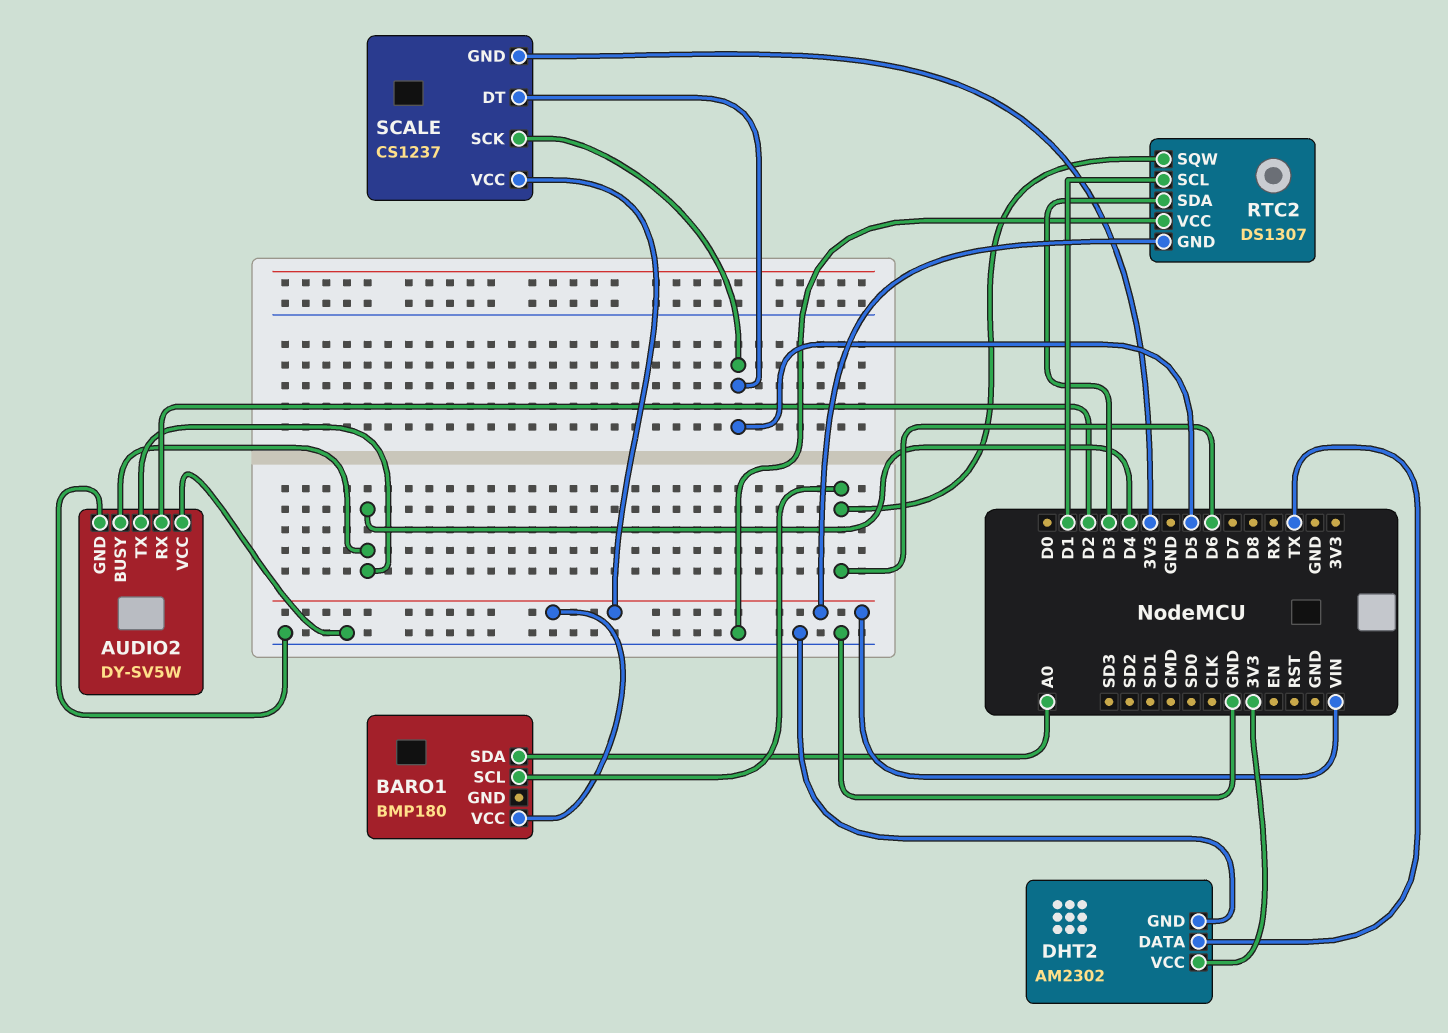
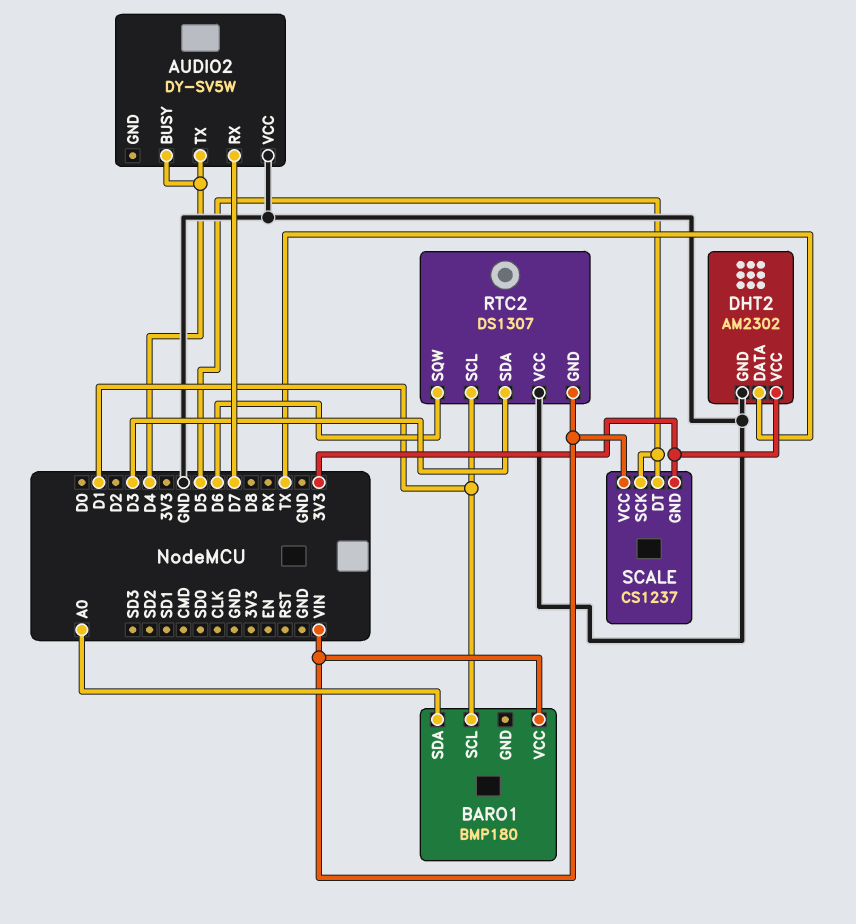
AUDIO2 pin GND: GND -> none
AUDIO2 pin RX: D2 -> D7
BARO1 pin SCL: D6 -> D1

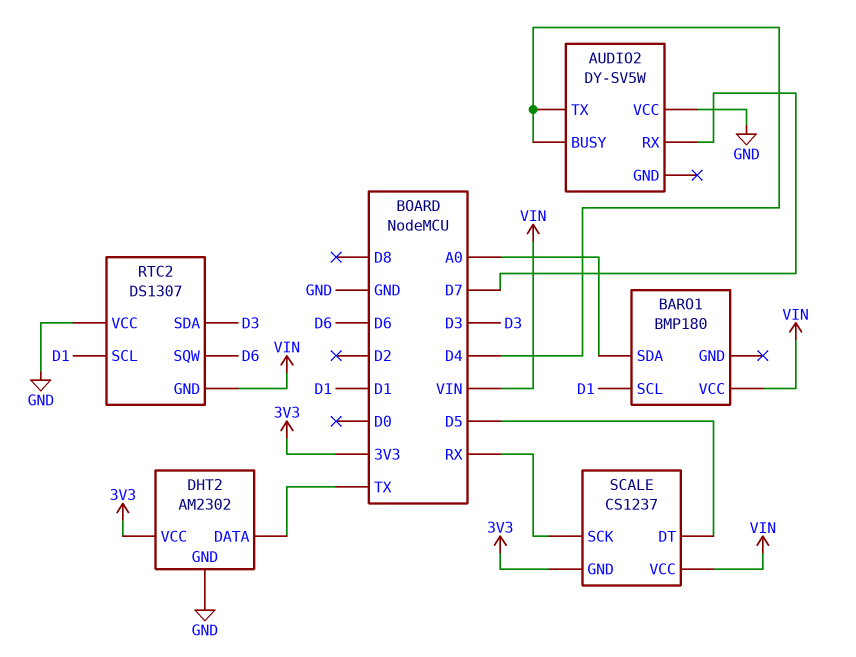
SCALE pin SCK: D5 -> RX

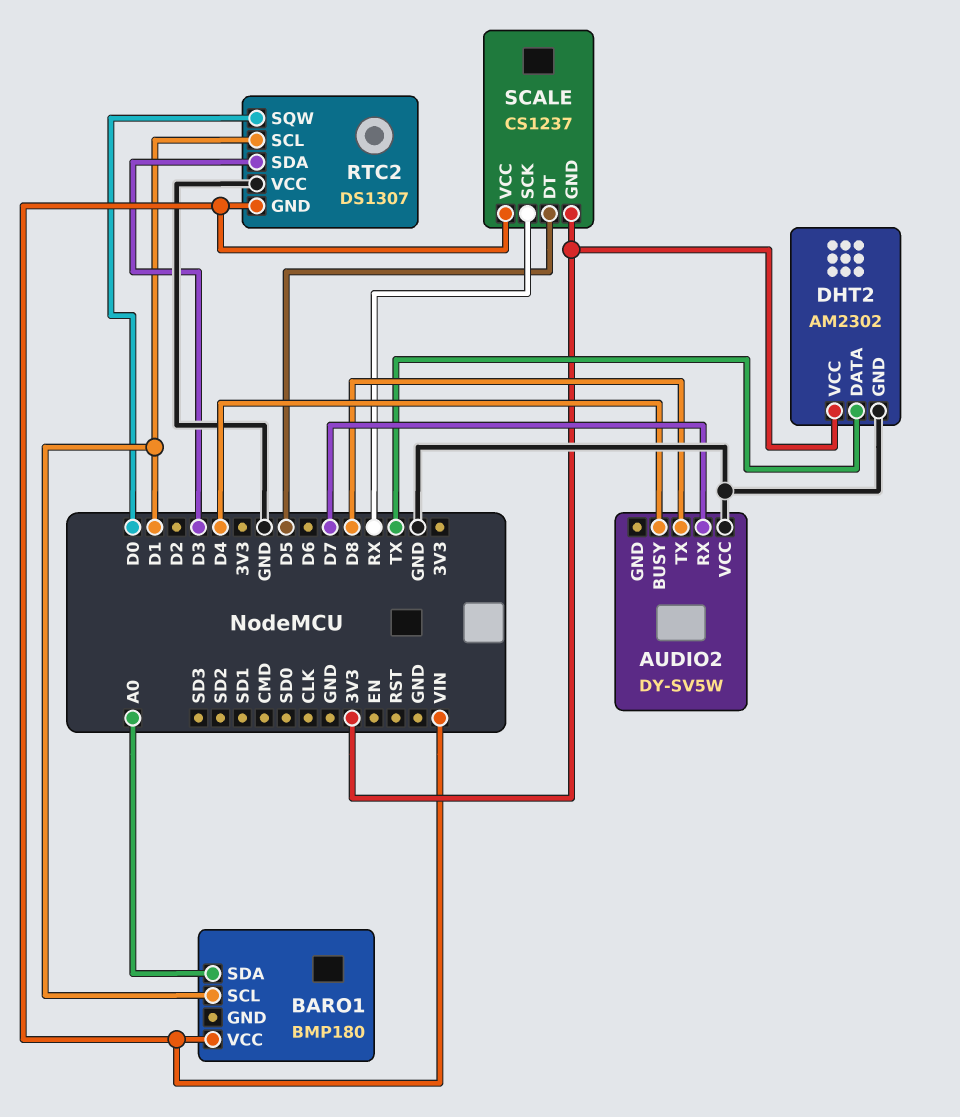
AUDIO2 pin TX: D4 -> D8
RTC2 pin SQW: D6 -> D0

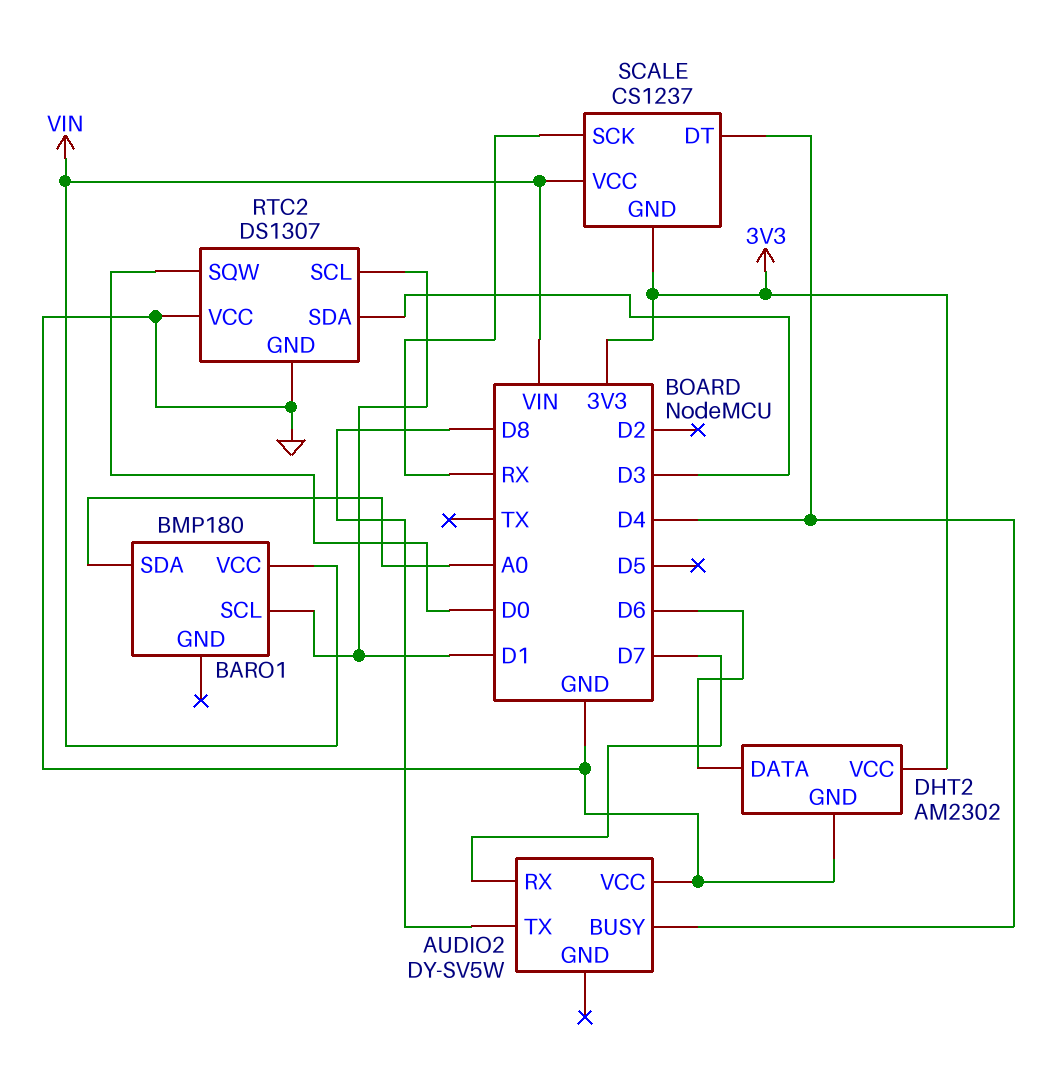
DHT2 pin DATA: TX -> D6
RTC2 pin GND: VIN -> GND
SCALE pin DT: D5 -> D4

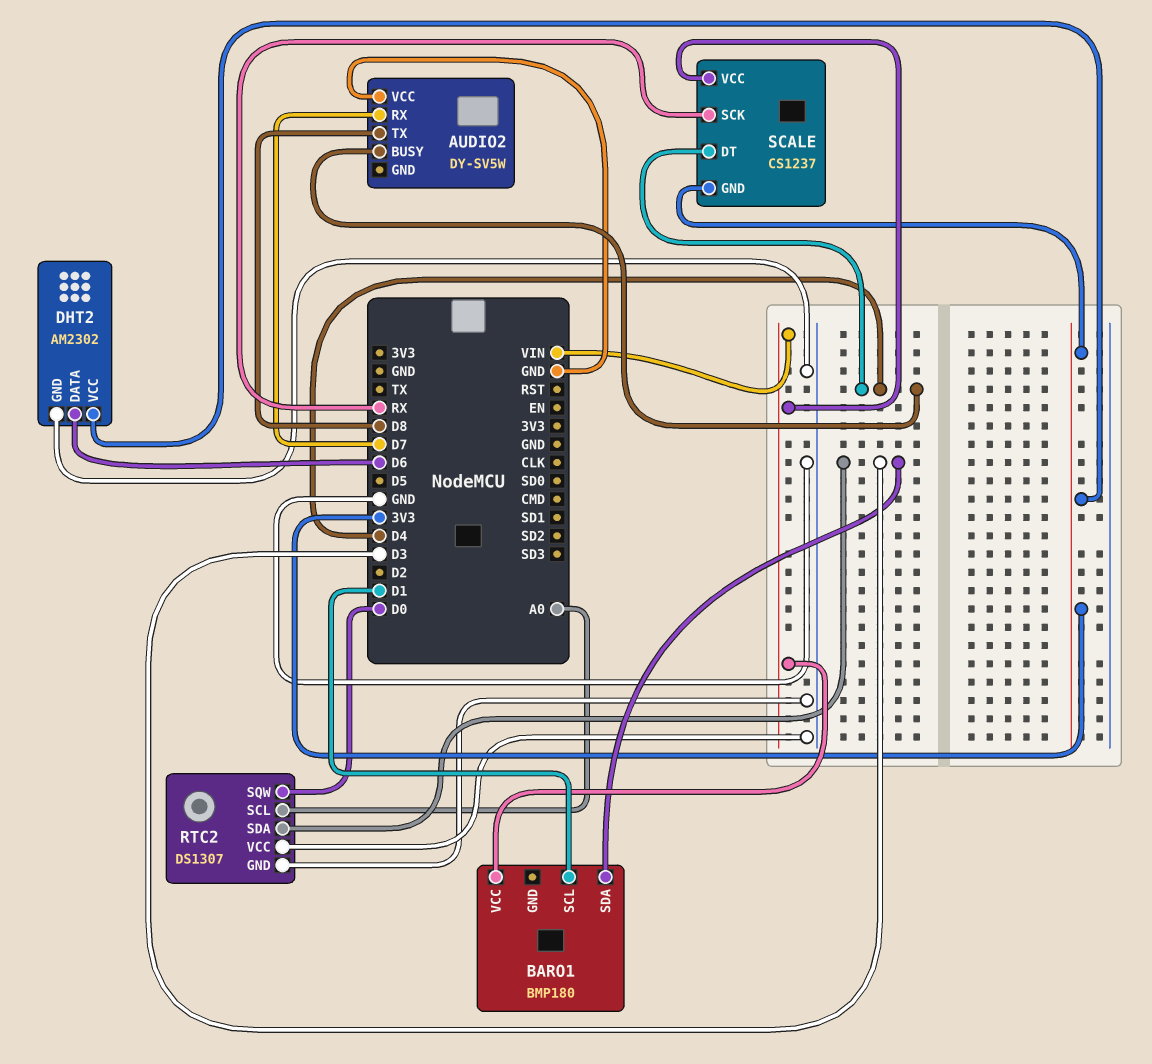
BARO1 pin SDA: A0 -> D3
RTC2 pin SCL: D1 -> A0

